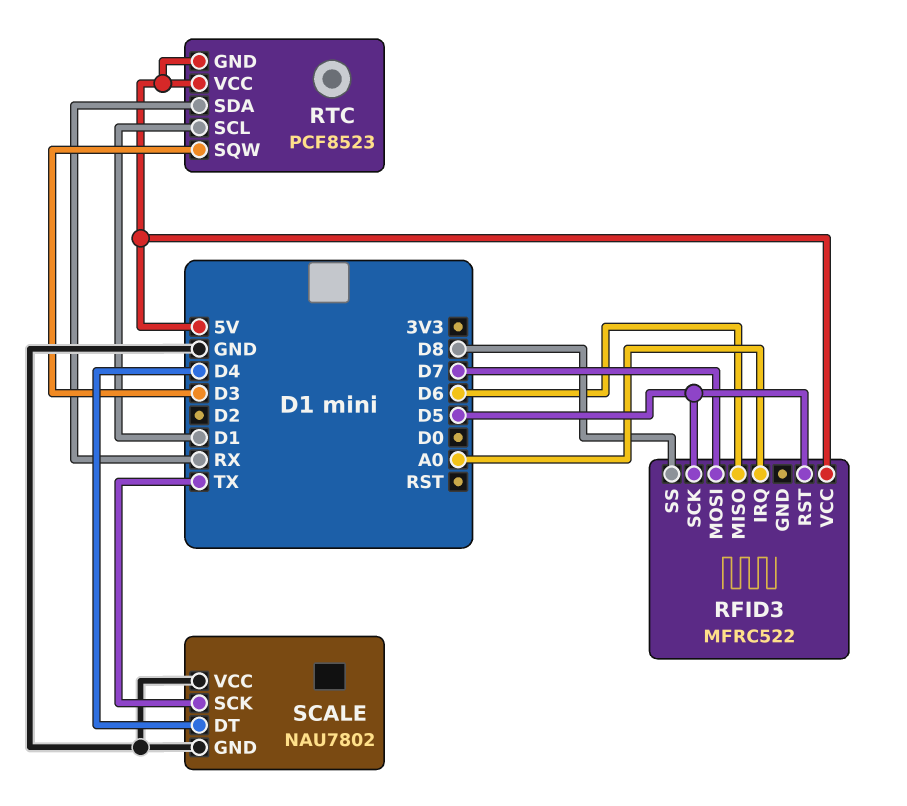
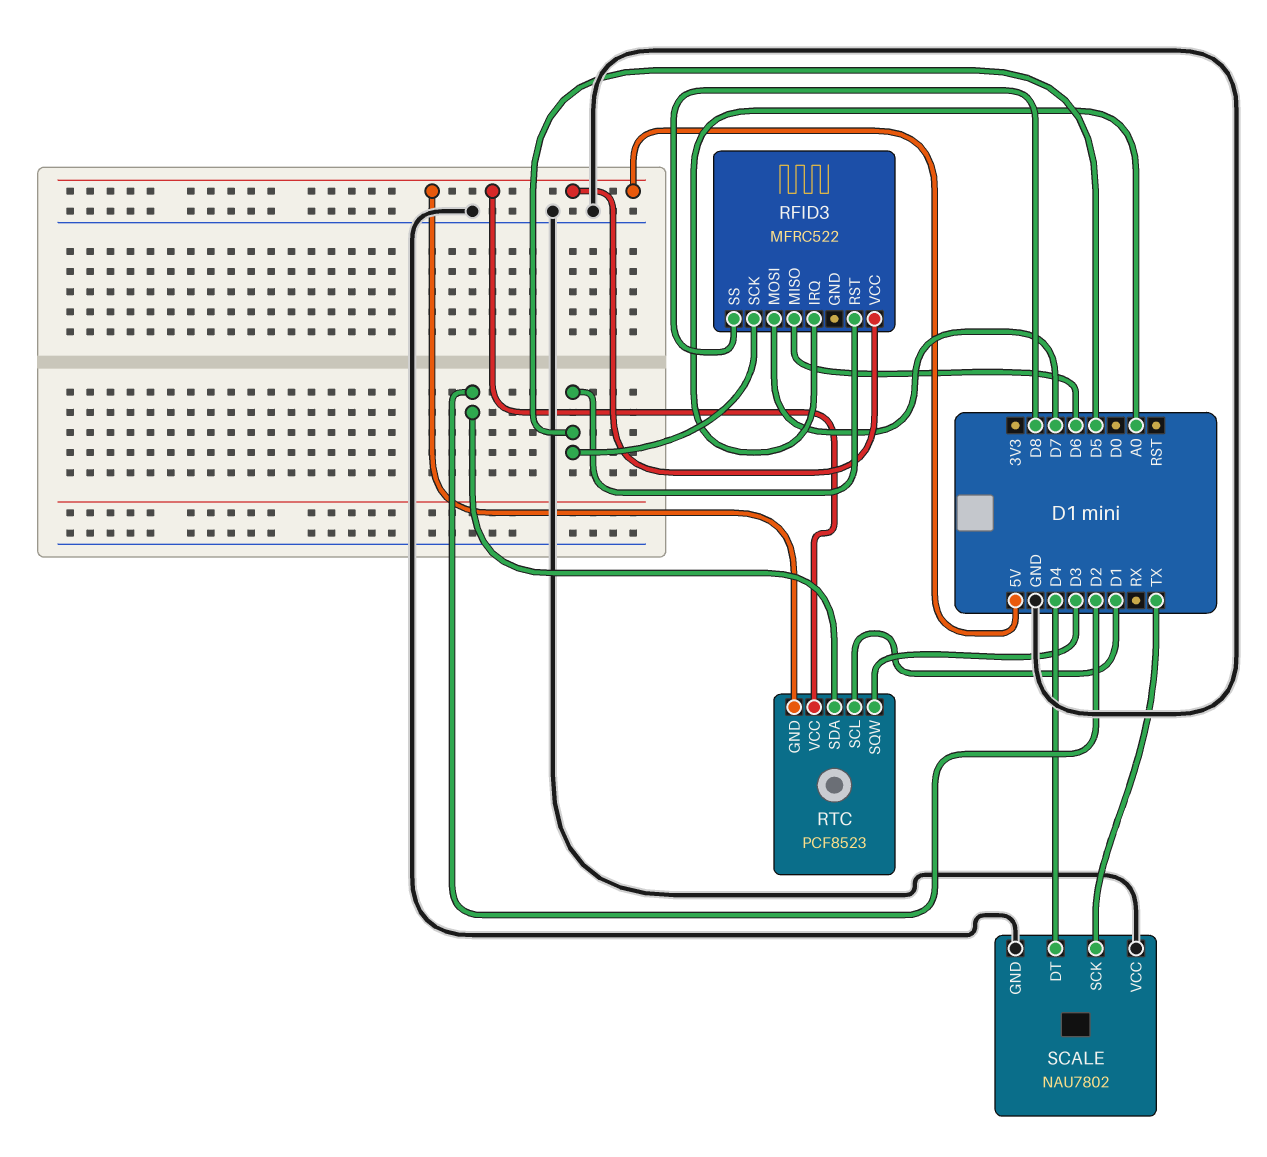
RTC pin SDA: RX -> D2

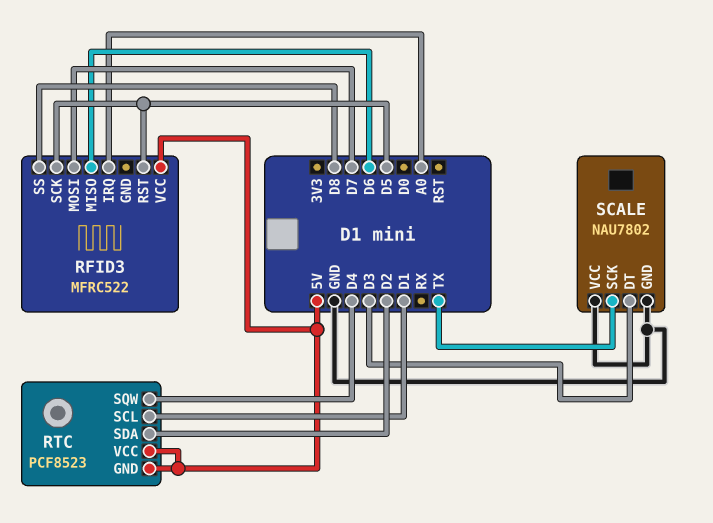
RTC pin SQW: D3 -> D4
SCALE pin DT: D4 -> D3

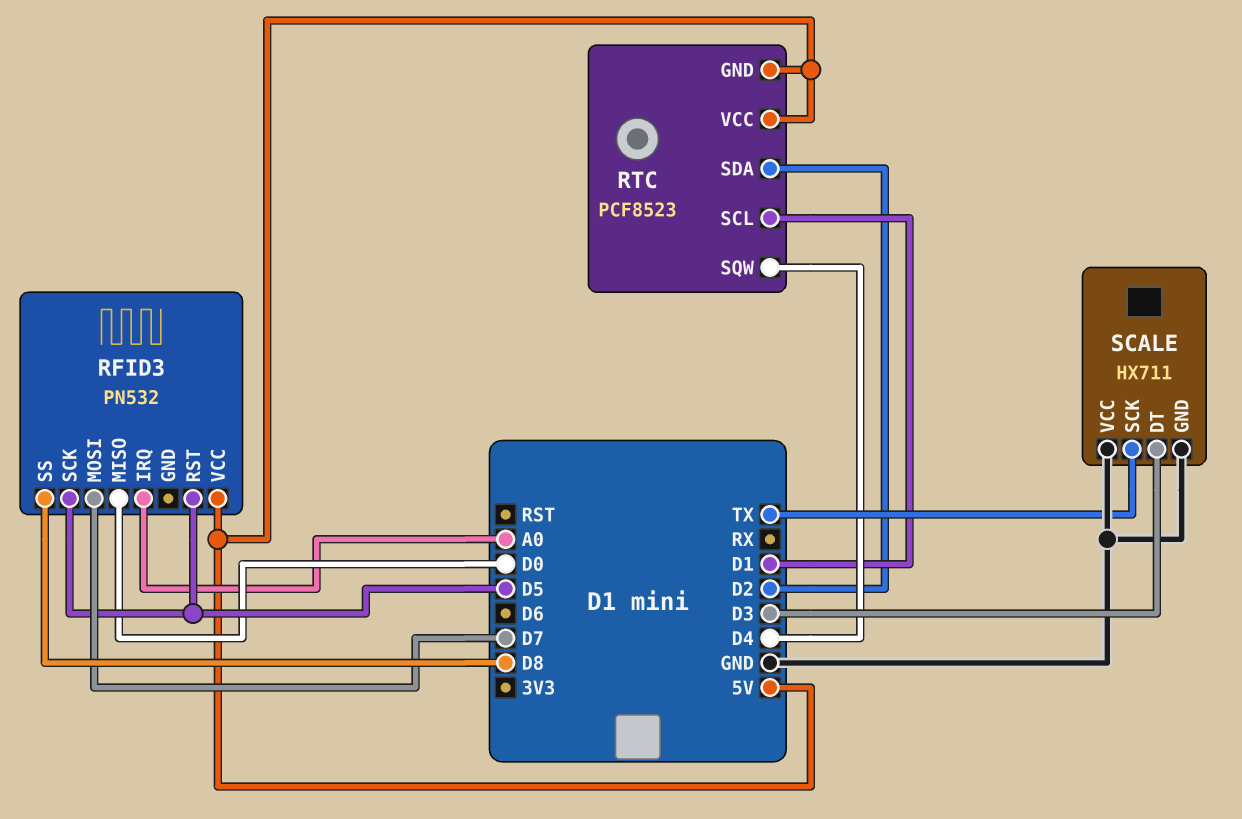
RFID3: MFRC522 -> PN532
RFID3 pin MISO: D6 -> D0
SCALE: NAU7802 -> HX711

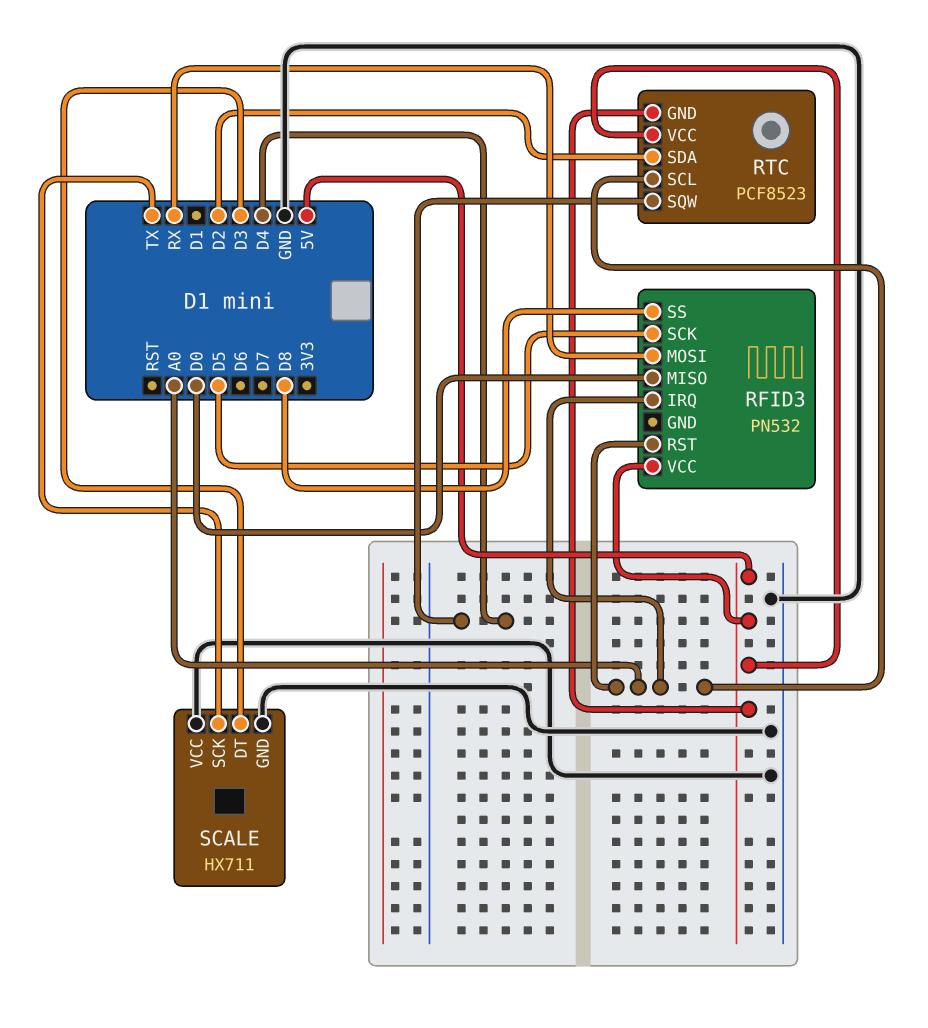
RFID3 pin MOSI: D7 -> RX
RFID3 pin RST: D5 -> A0
RTC pin SCL: D1 -> A0

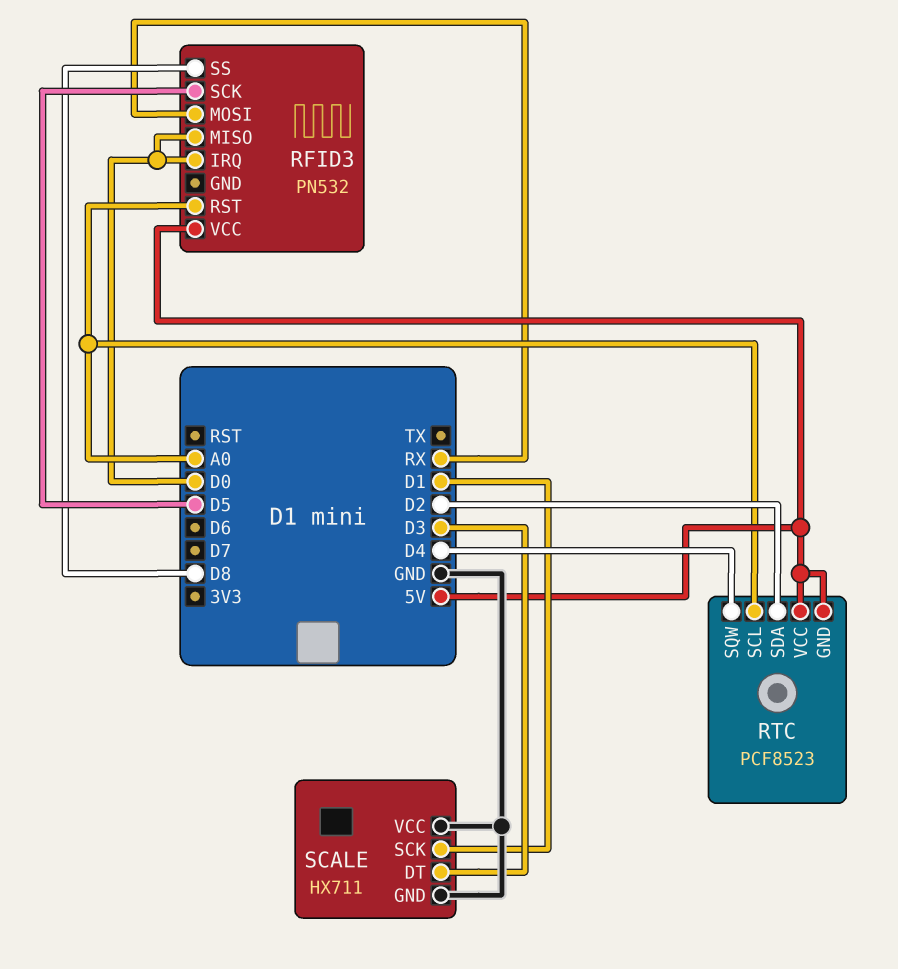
RFID3 pin IRQ: A0 -> D0
SCALE pin SCK: TX -> D1

